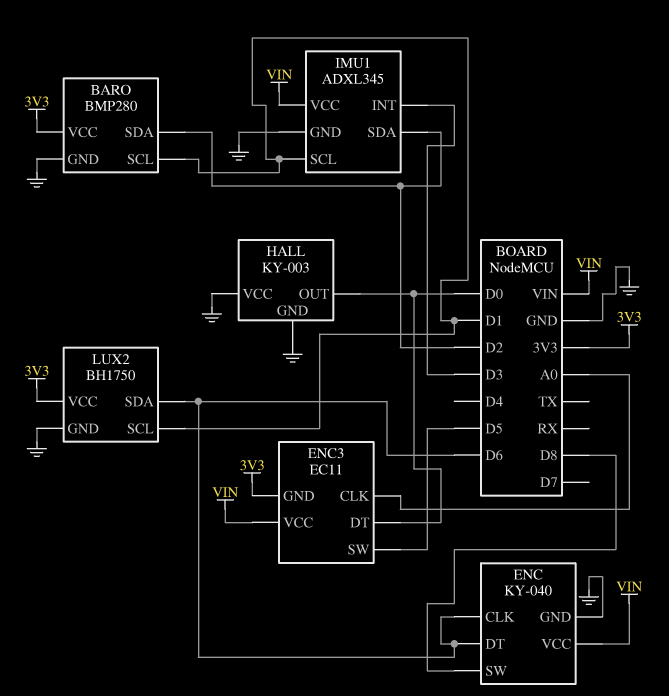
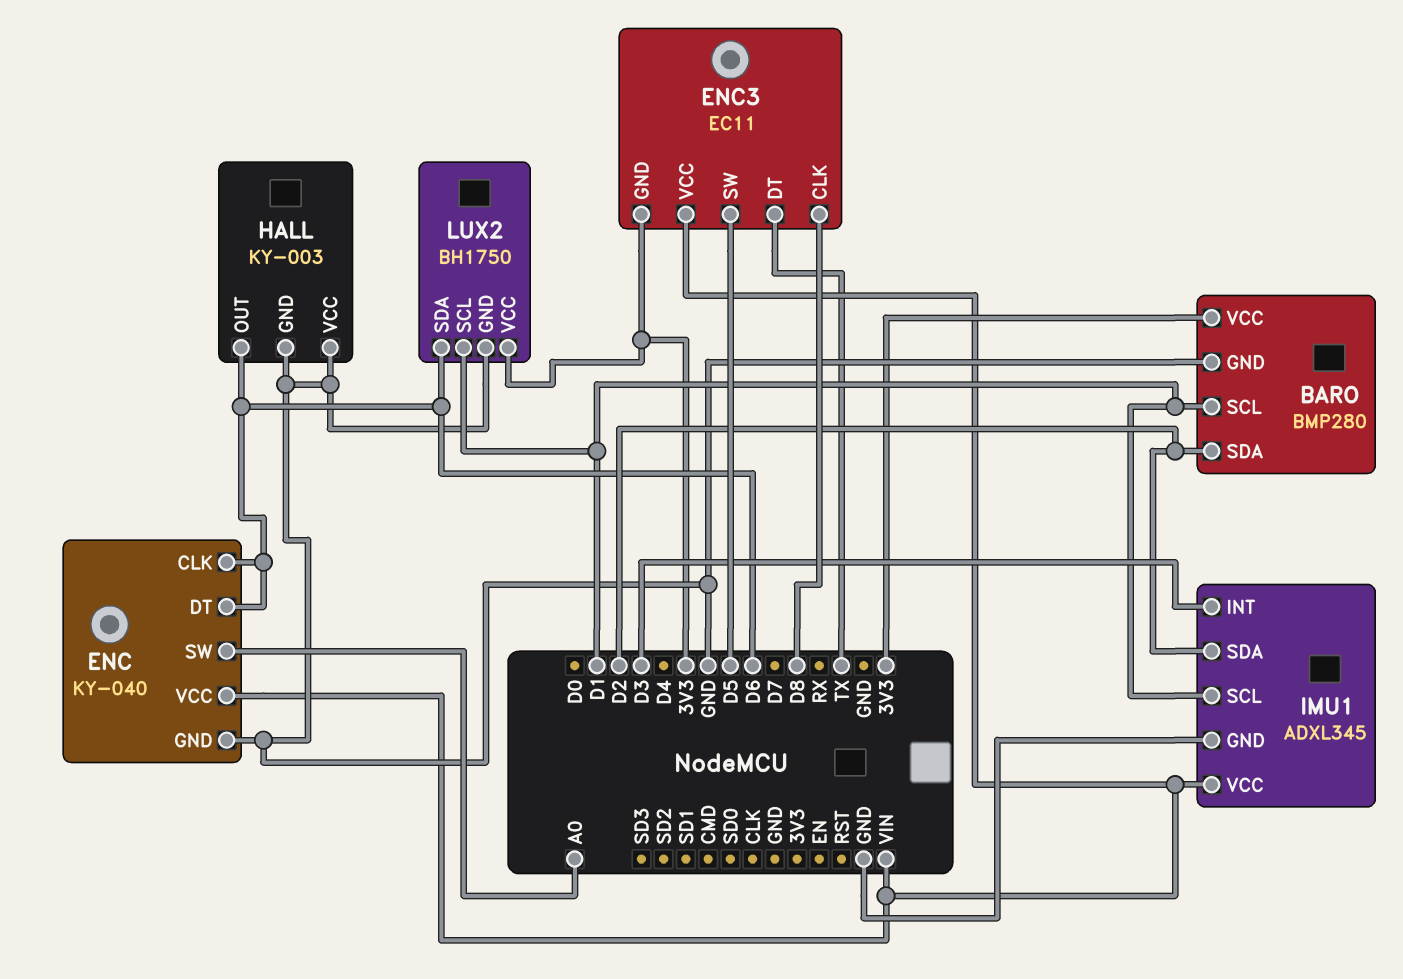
ENC pin SW: D8 -> A0
ENC3 pin CLK: A0 -> D8
ENC3 pin DT: D0 -> TX
HALL pin OUT: D0 -> D6

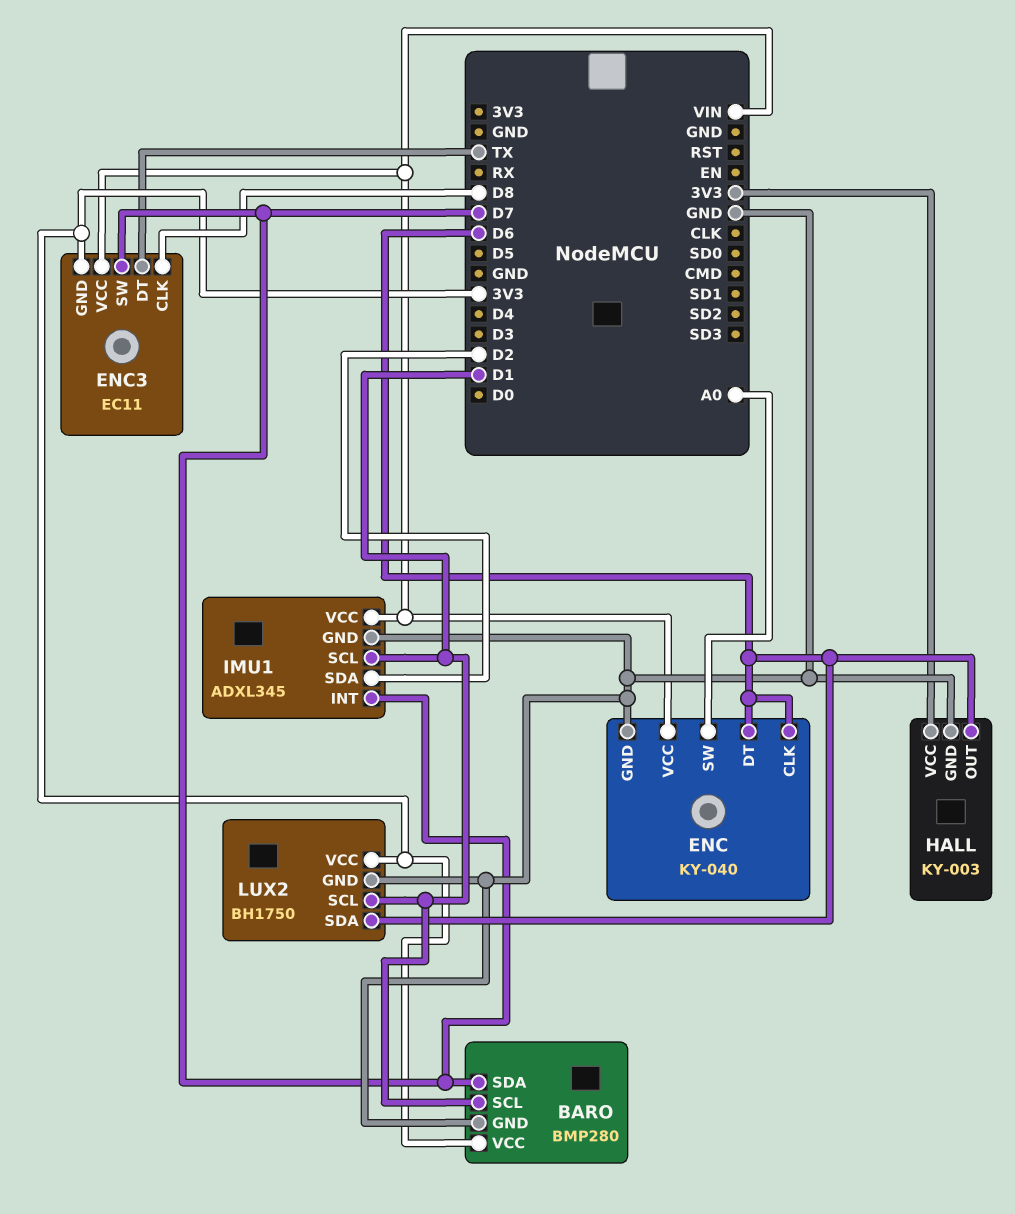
BARO pin SDA: D2 -> D7
ENC3 pin SW: D5 -> D7
HALL pin VCC: GND -> 3V3
IMU1 pin INT: D3 -> D7

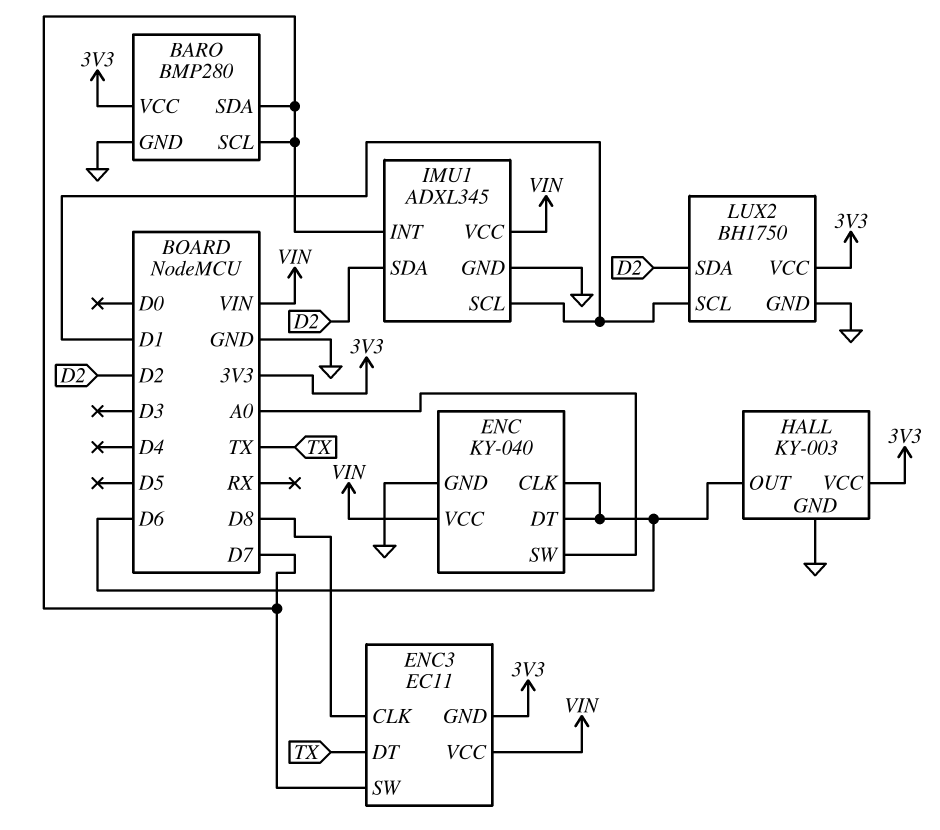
BARO pin SCL: D1 -> D7
LUX2 pin SDA: D6 -> D2

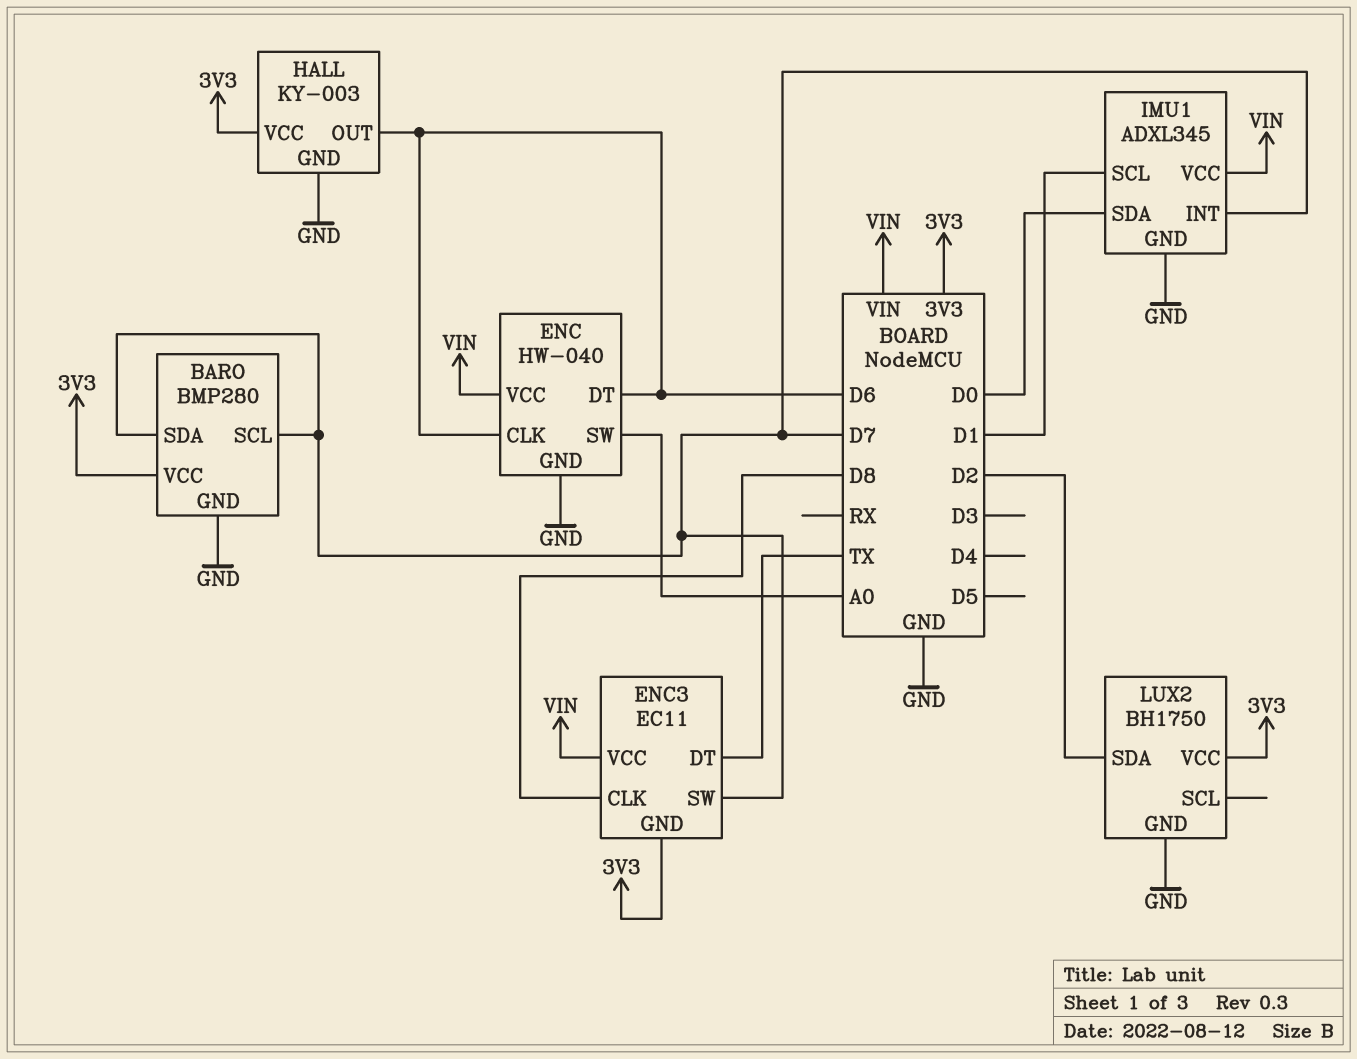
ENC: KY-040 -> HW-040
IMU1 pin SDA: D2 -> D0
LUX2 pin SCL: D1 -> none

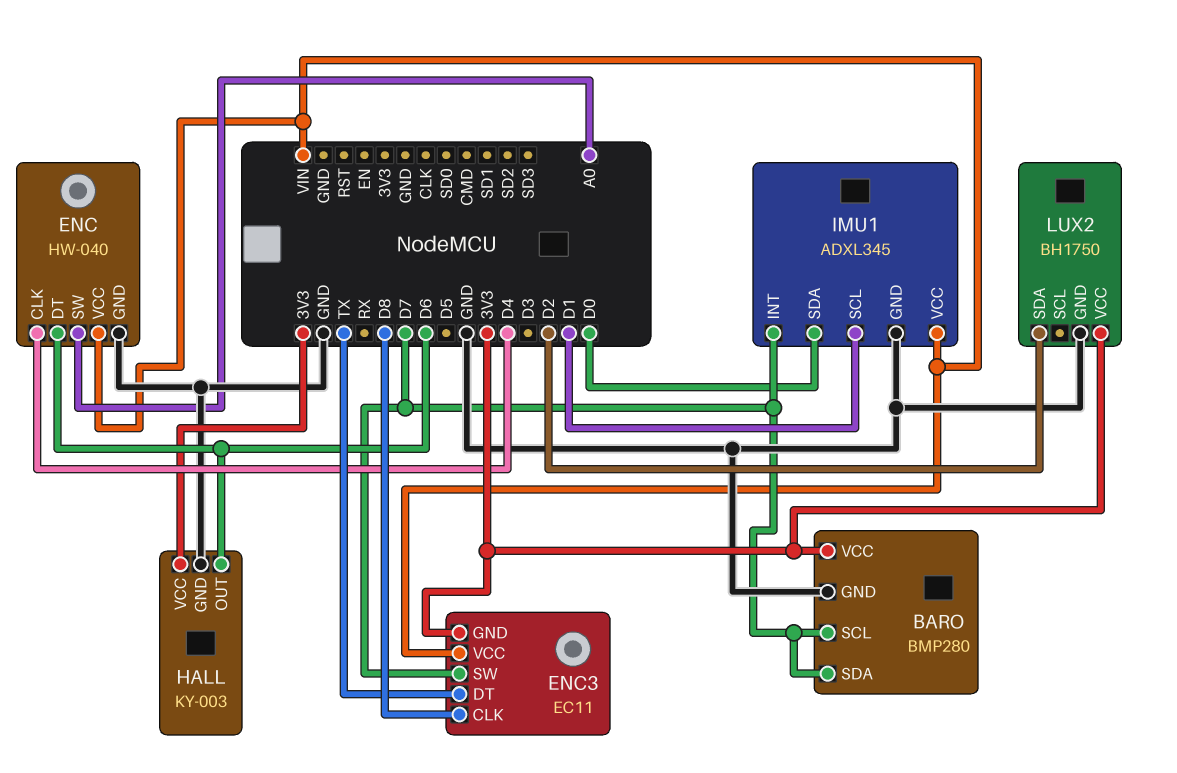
ENC pin CLK: D6 -> D4

